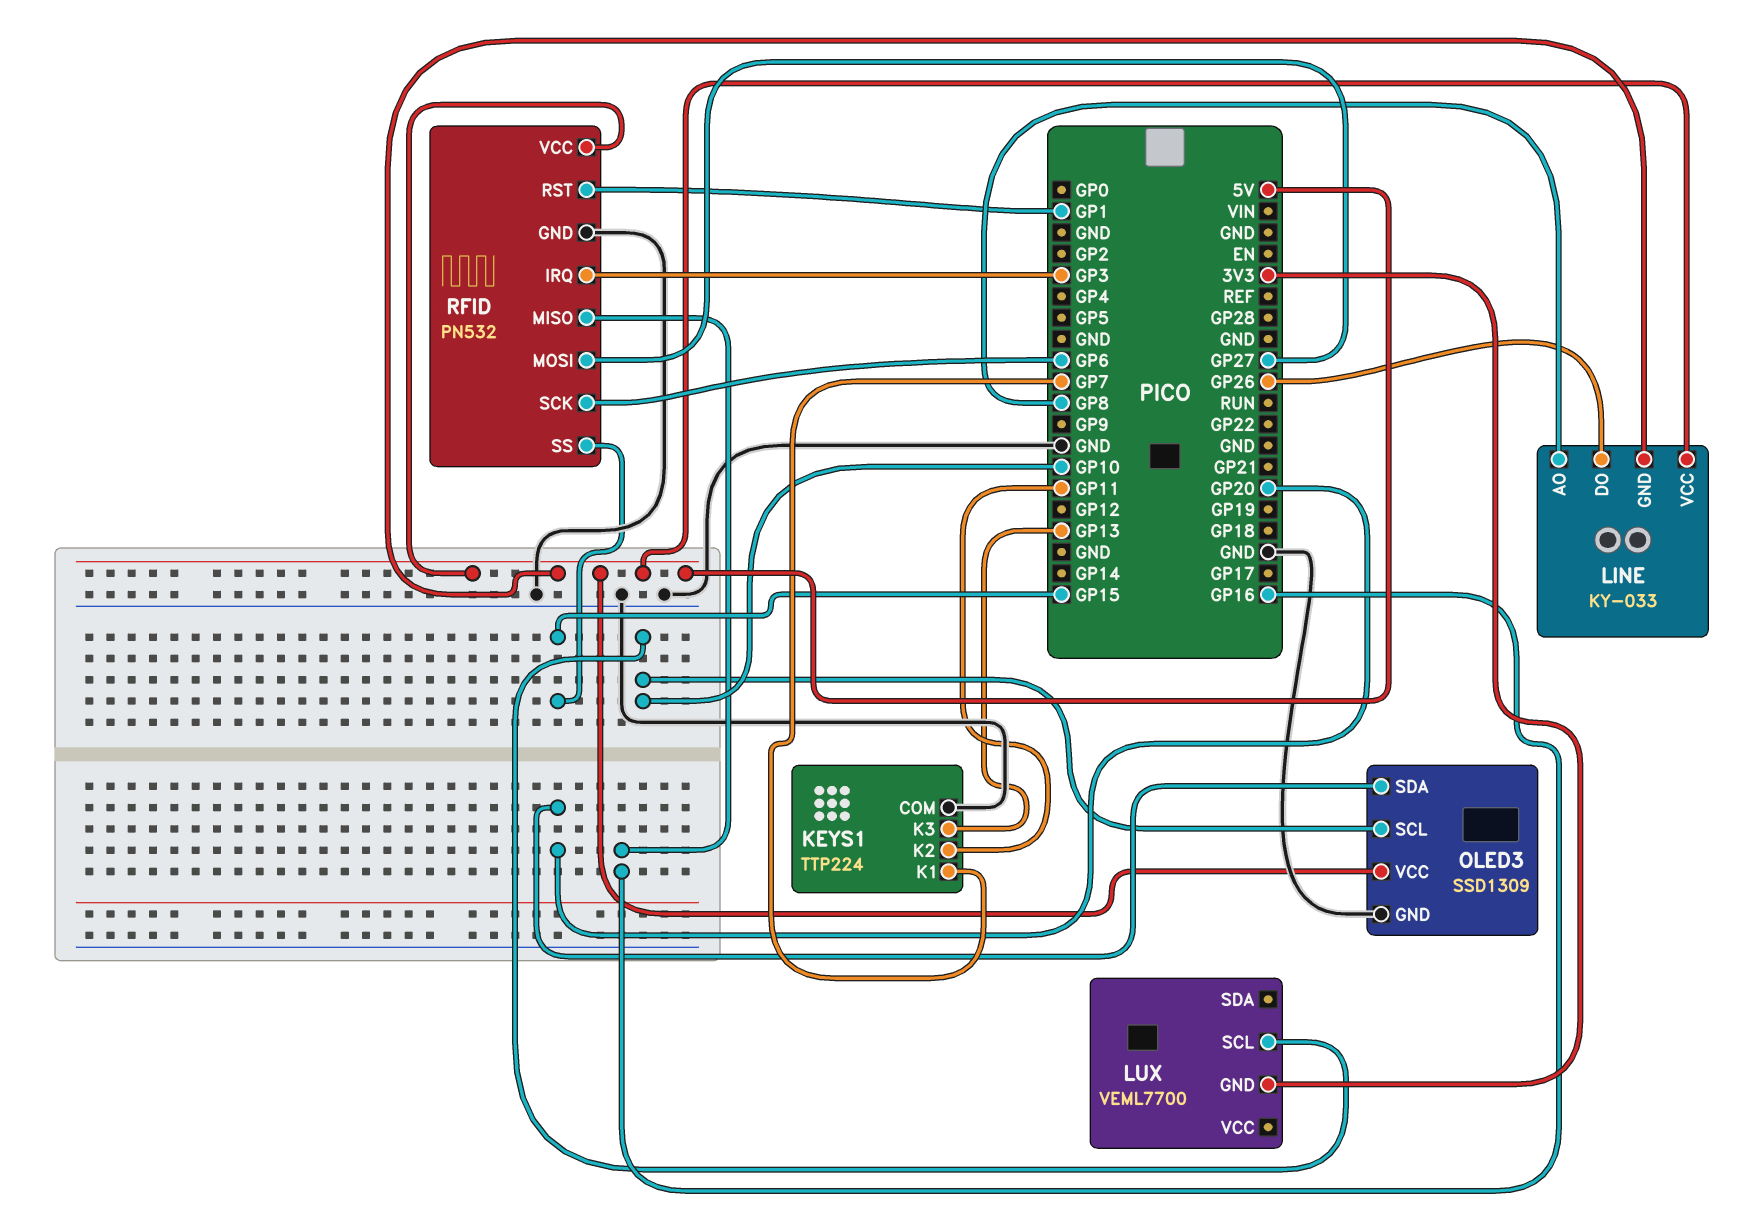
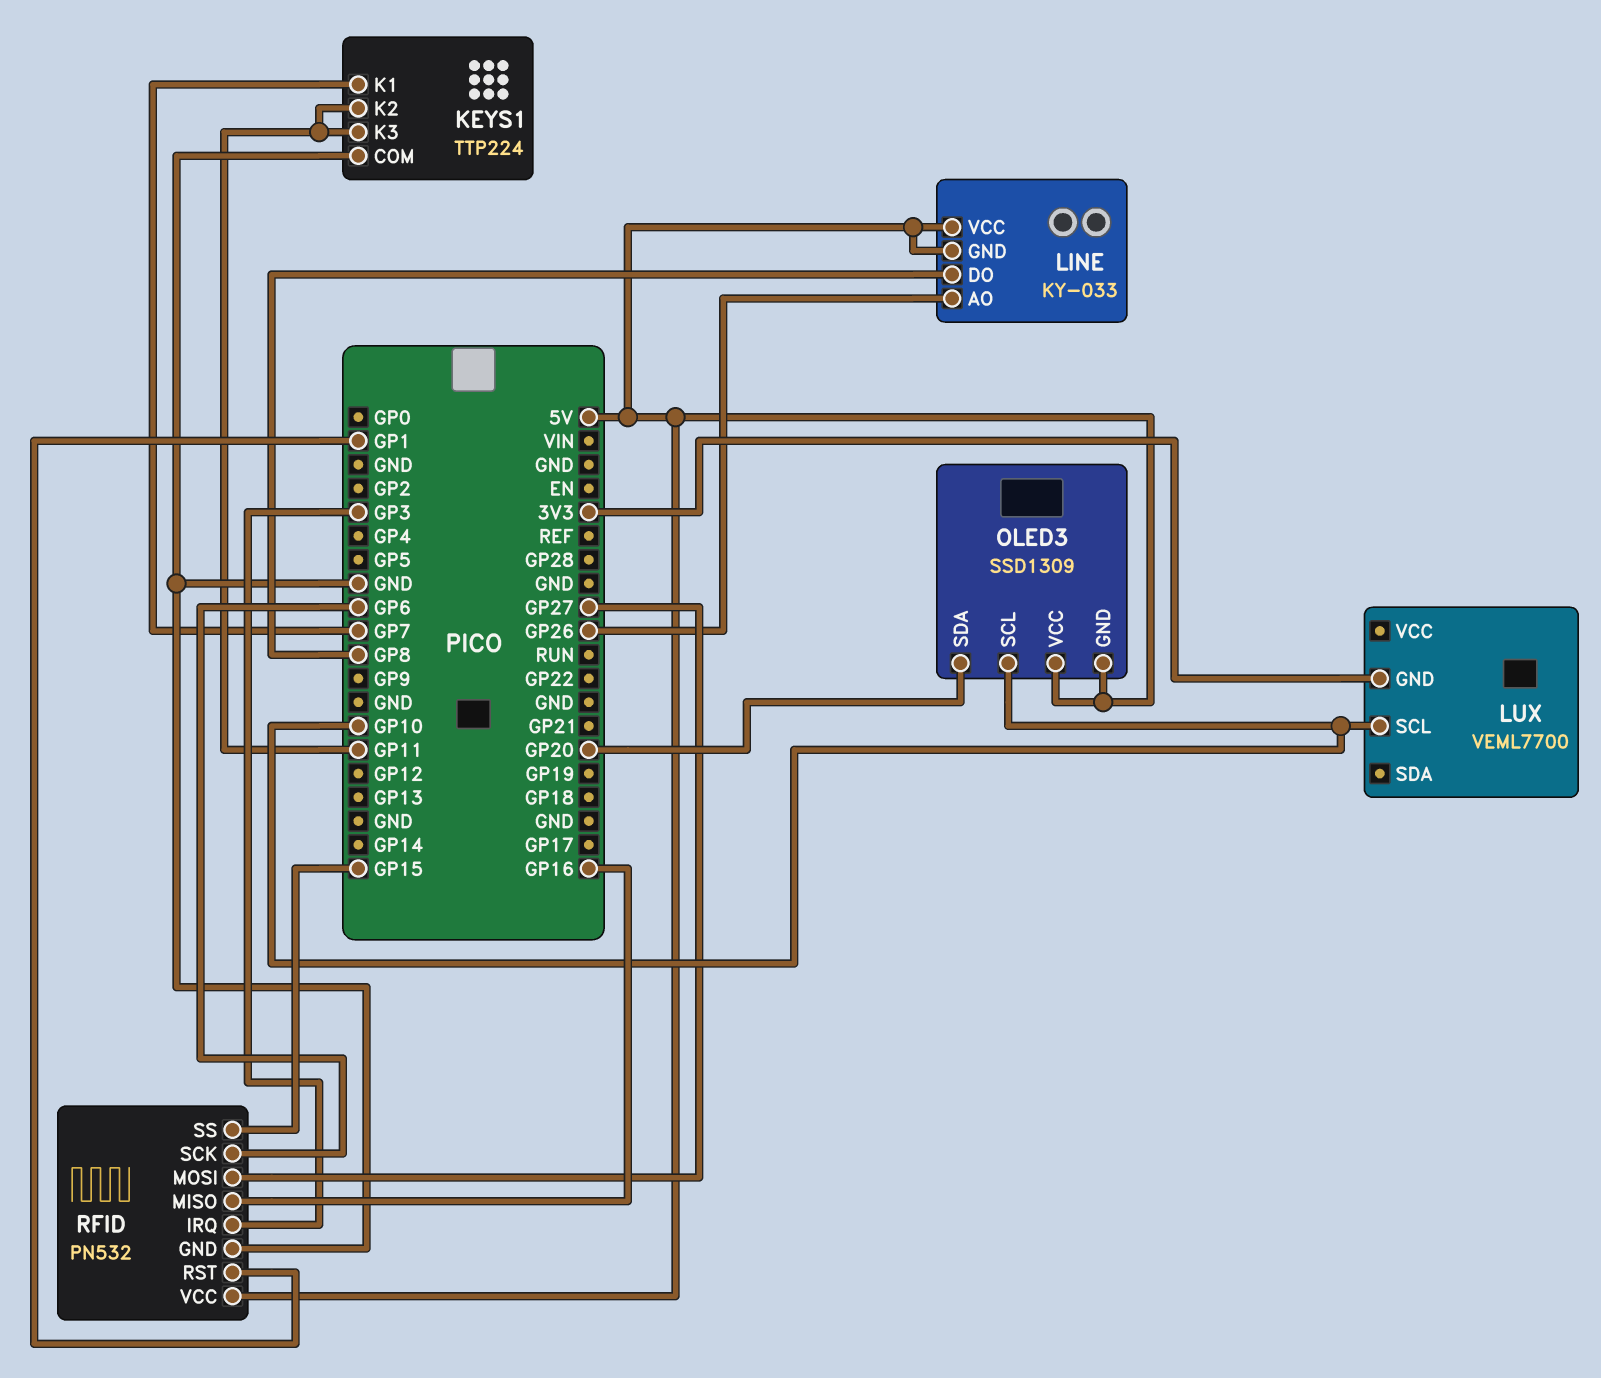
KEYS1 pin K3: GP13 -> GP11
LINE pin AO: GP8 -> GP26
LINE pin DO: GP26 -> GP8
OLED3 pin GND: GND -> 5V

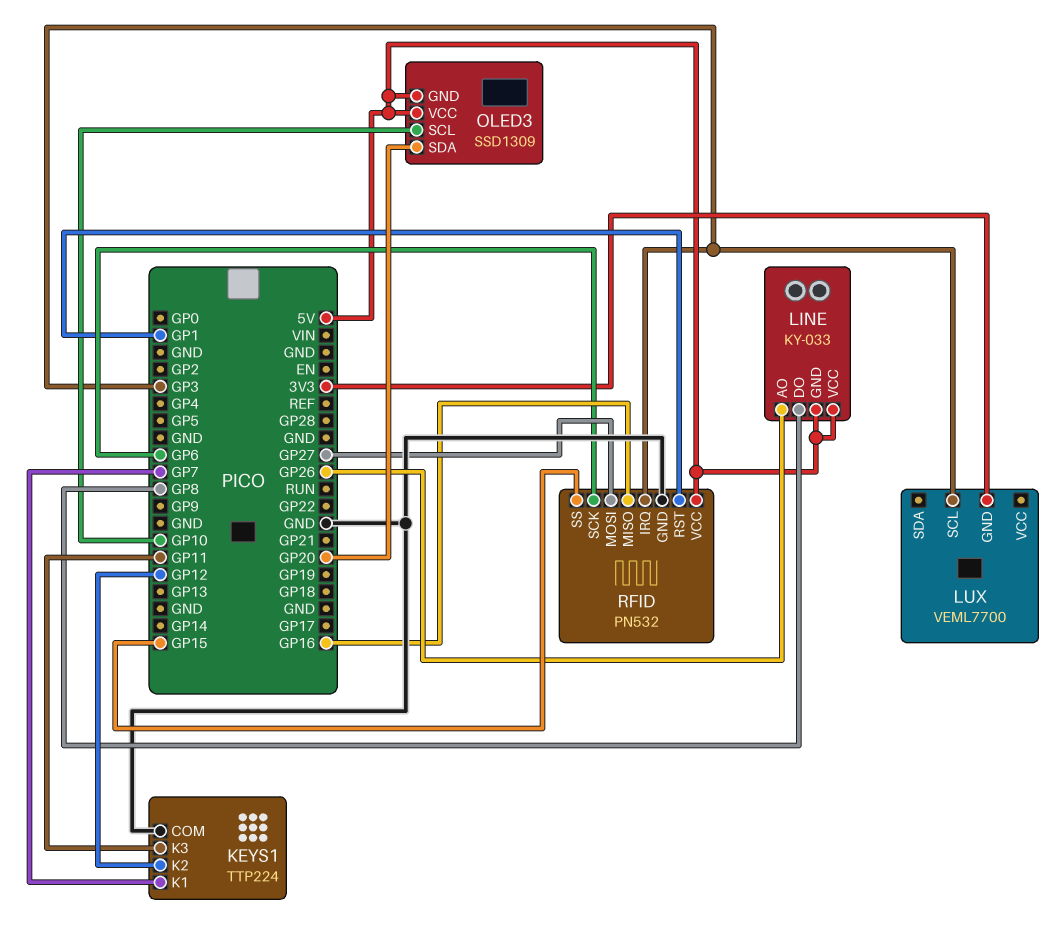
KEYS1 pin K2: GP11 -> GP12
LUX pin SCL: GP10 -> GP3

